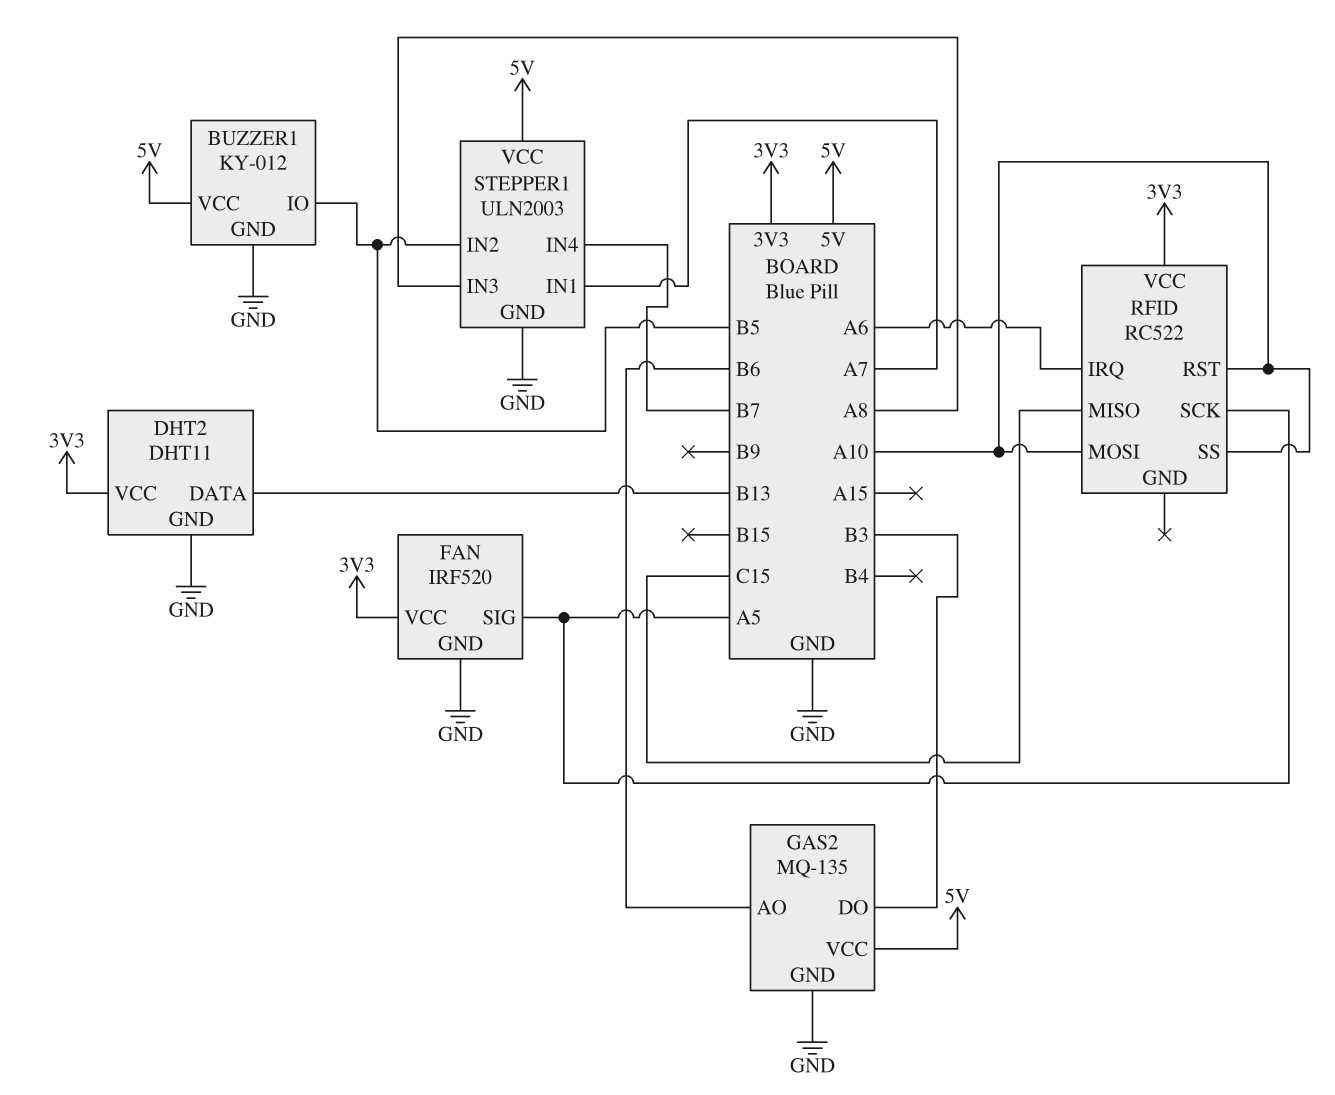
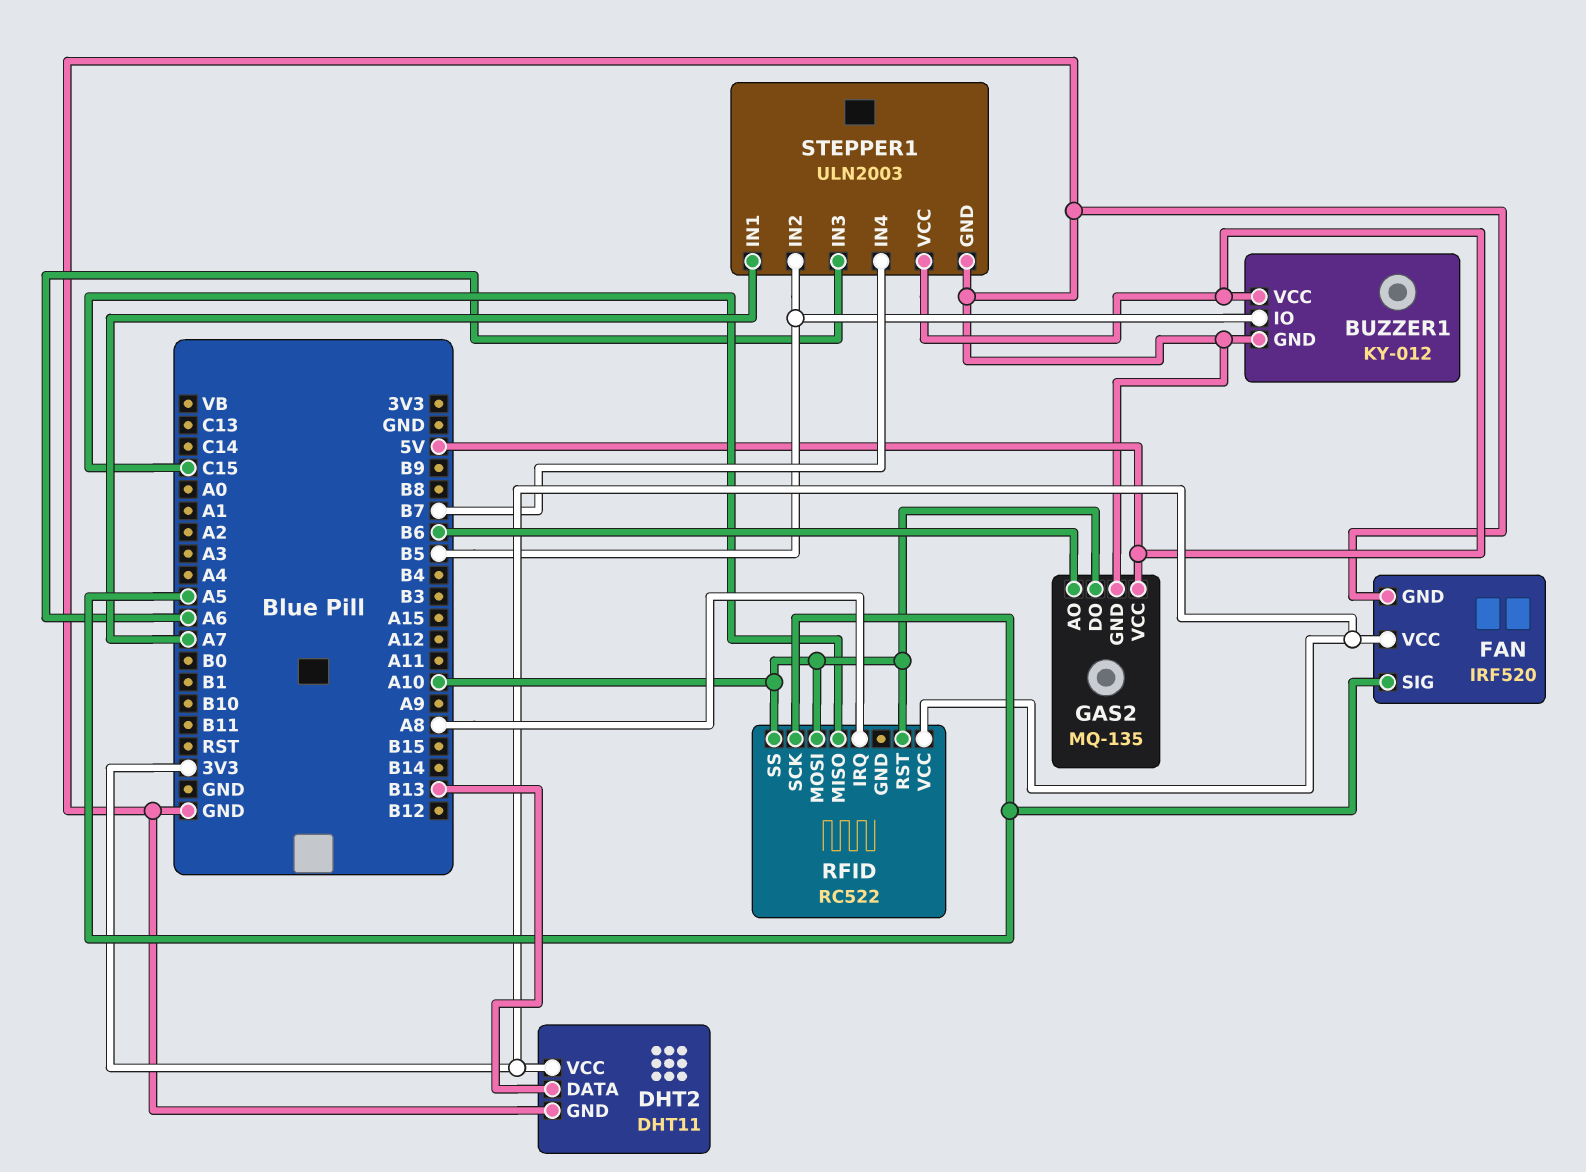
GAS2 pin DO: B3 -> A10
RFID pin IRQ: A6 -> A8
STEPPER1 pin IN3: A8 -> A6

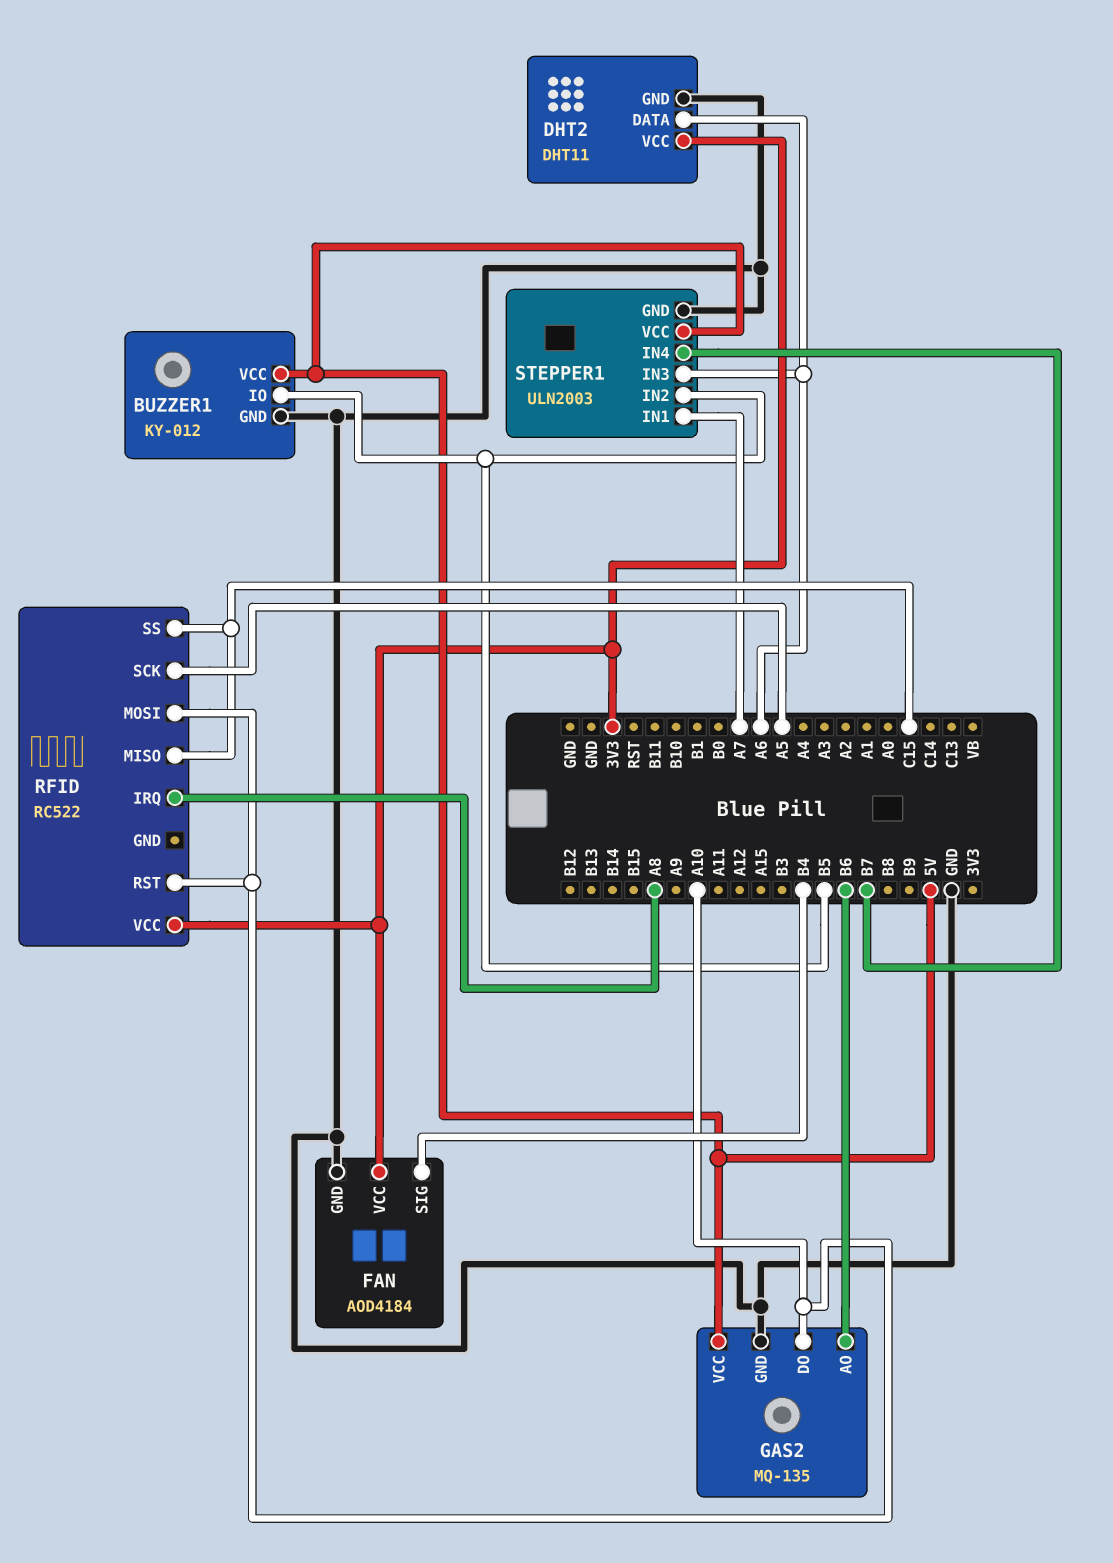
DHT2 pin DATA: B13 -> A6
FAN: IRF520 -> AOD4184
FAN pin SIG: A5 -> B4
RFID pin SS: A10 -> C15

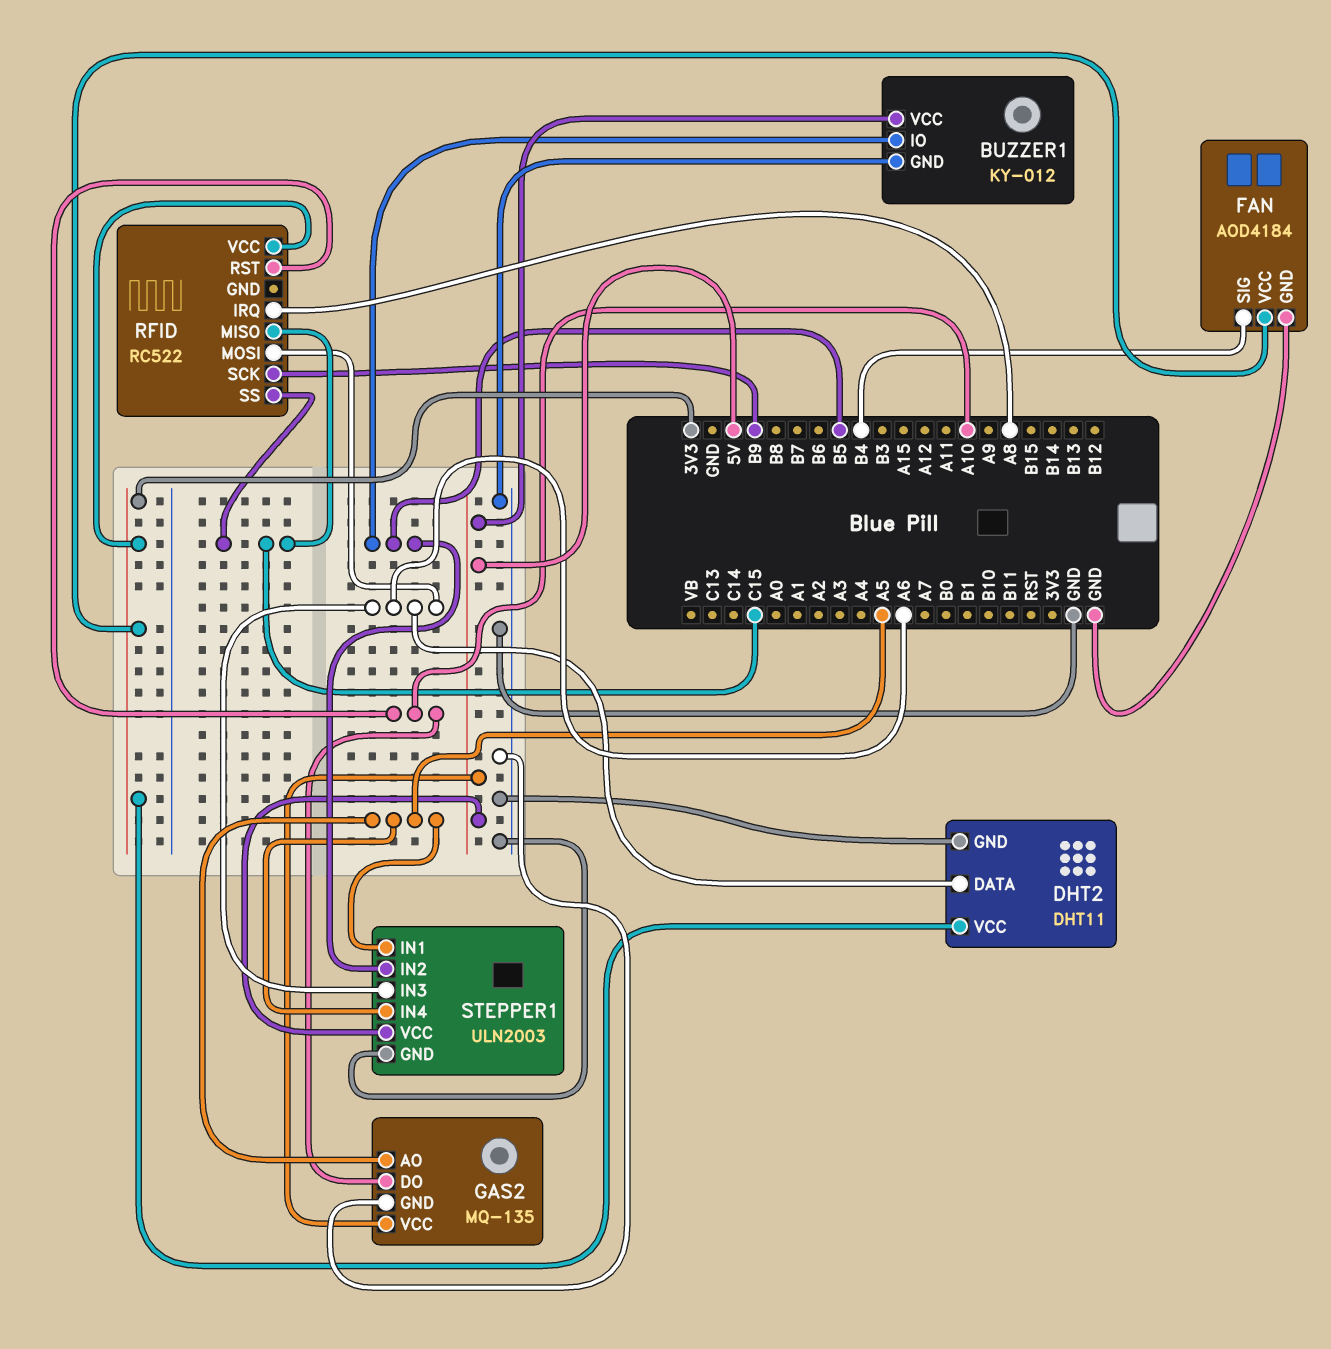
GAS2 pin AO: B6 -> A5
RFID pin MOSI: A10 -> A6
RFID pin SCK: A5 -> B9
STEPPER1 pin IN1: A7 -> A5
STEPPER1 pin IN4: B7 -> A5

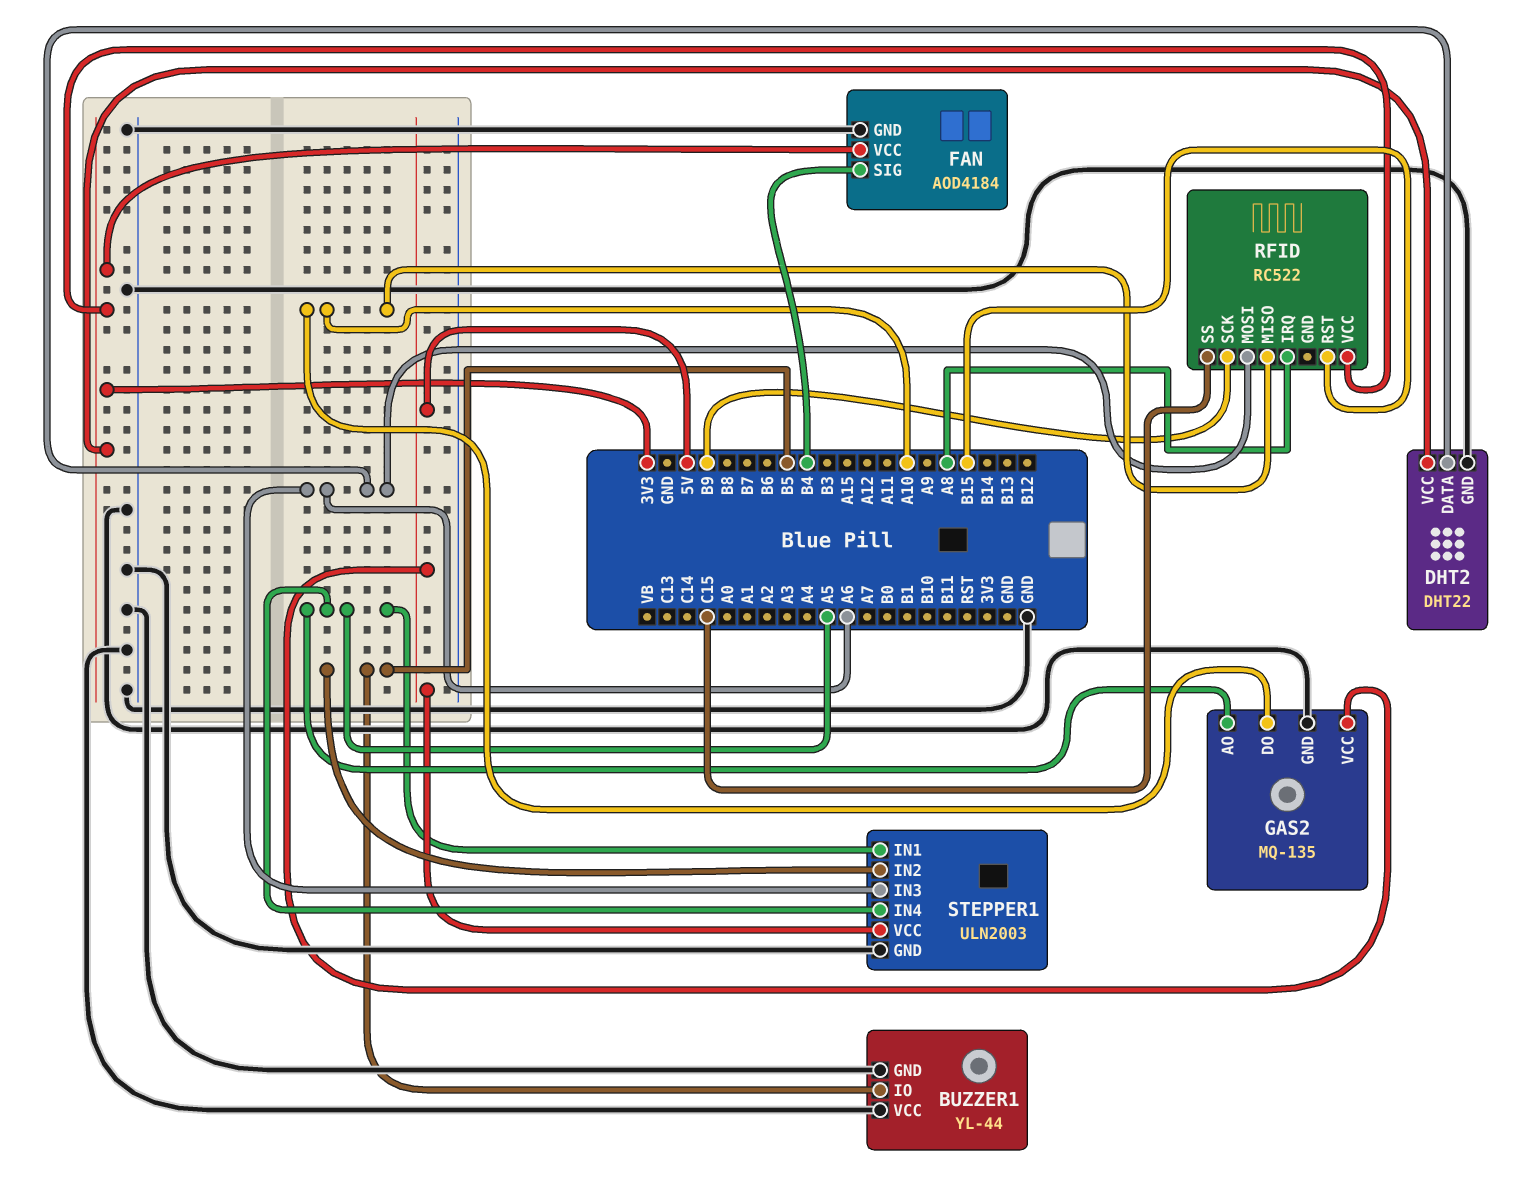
BUZZER1: KY-012 -> YL-44
BUZZER1 pin VCC: 5V -> GND
DHT2: DHT11 -> DHT22
RFID pin MISO: C15 -> A10
RFID pin RST: A10 -> B15

